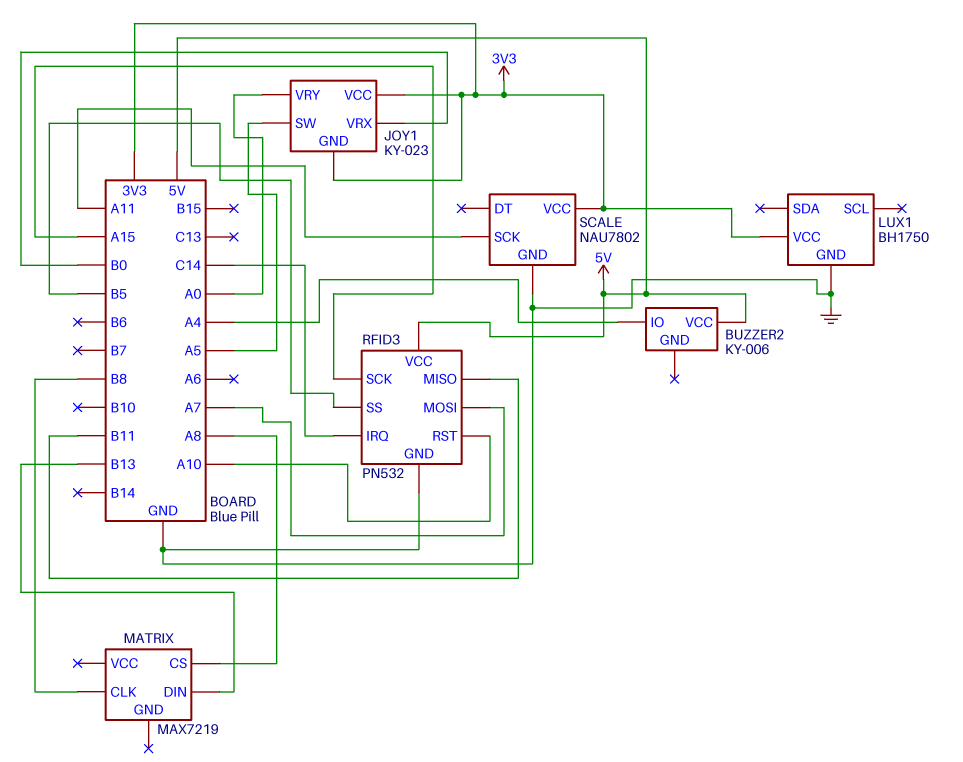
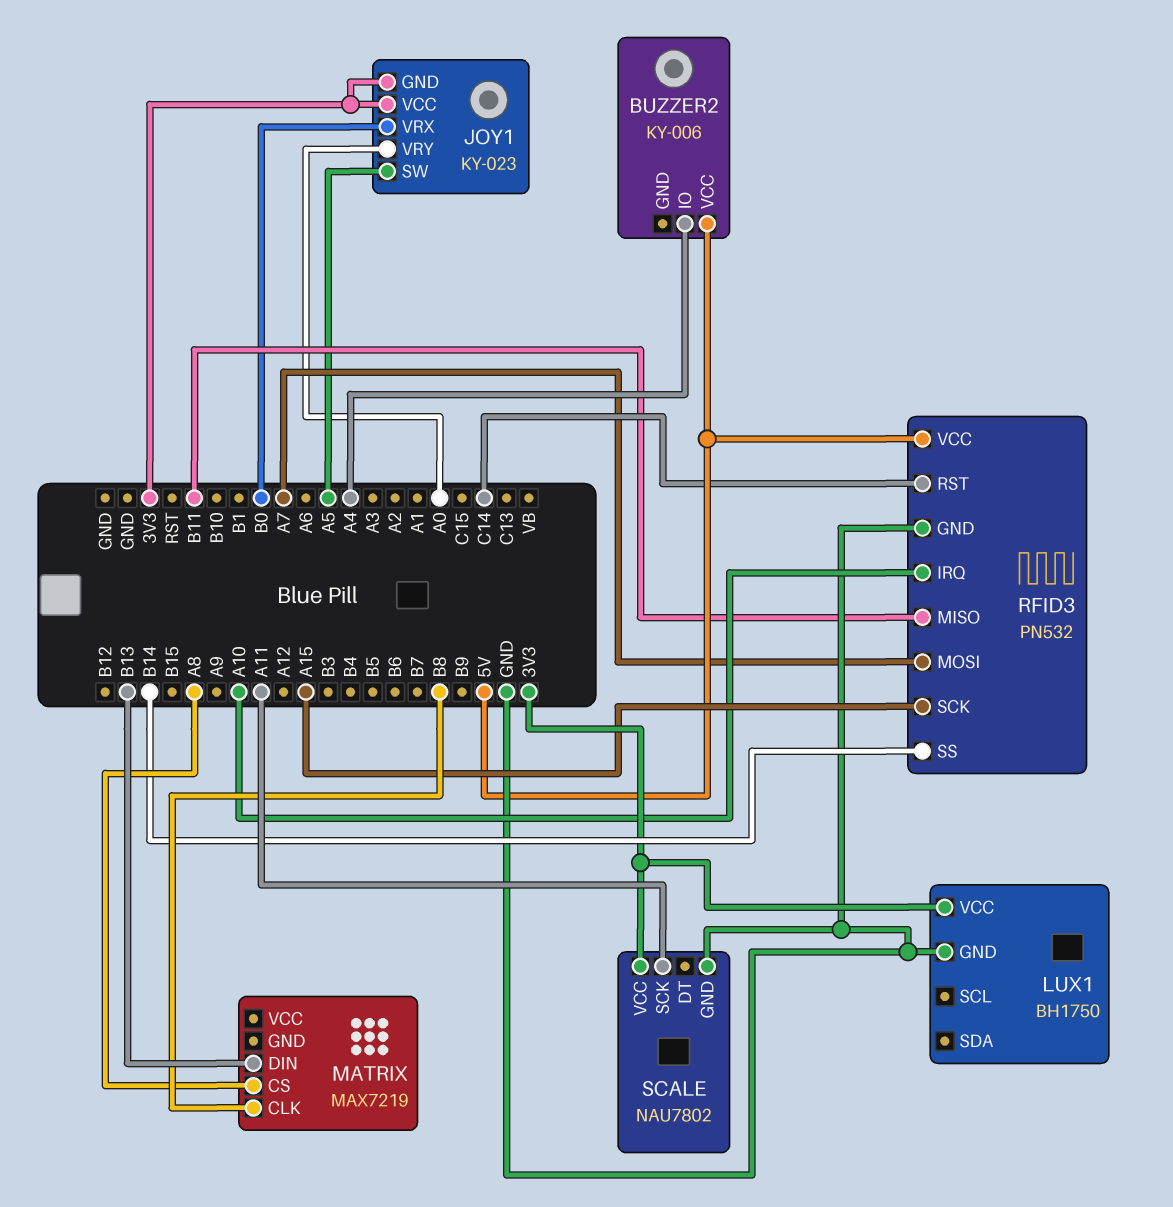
RFID3 pin IRQ: C14 -> A10
RFID3 pin RST: A10 -> C14
RFID3 pin SS: B5 -> B14

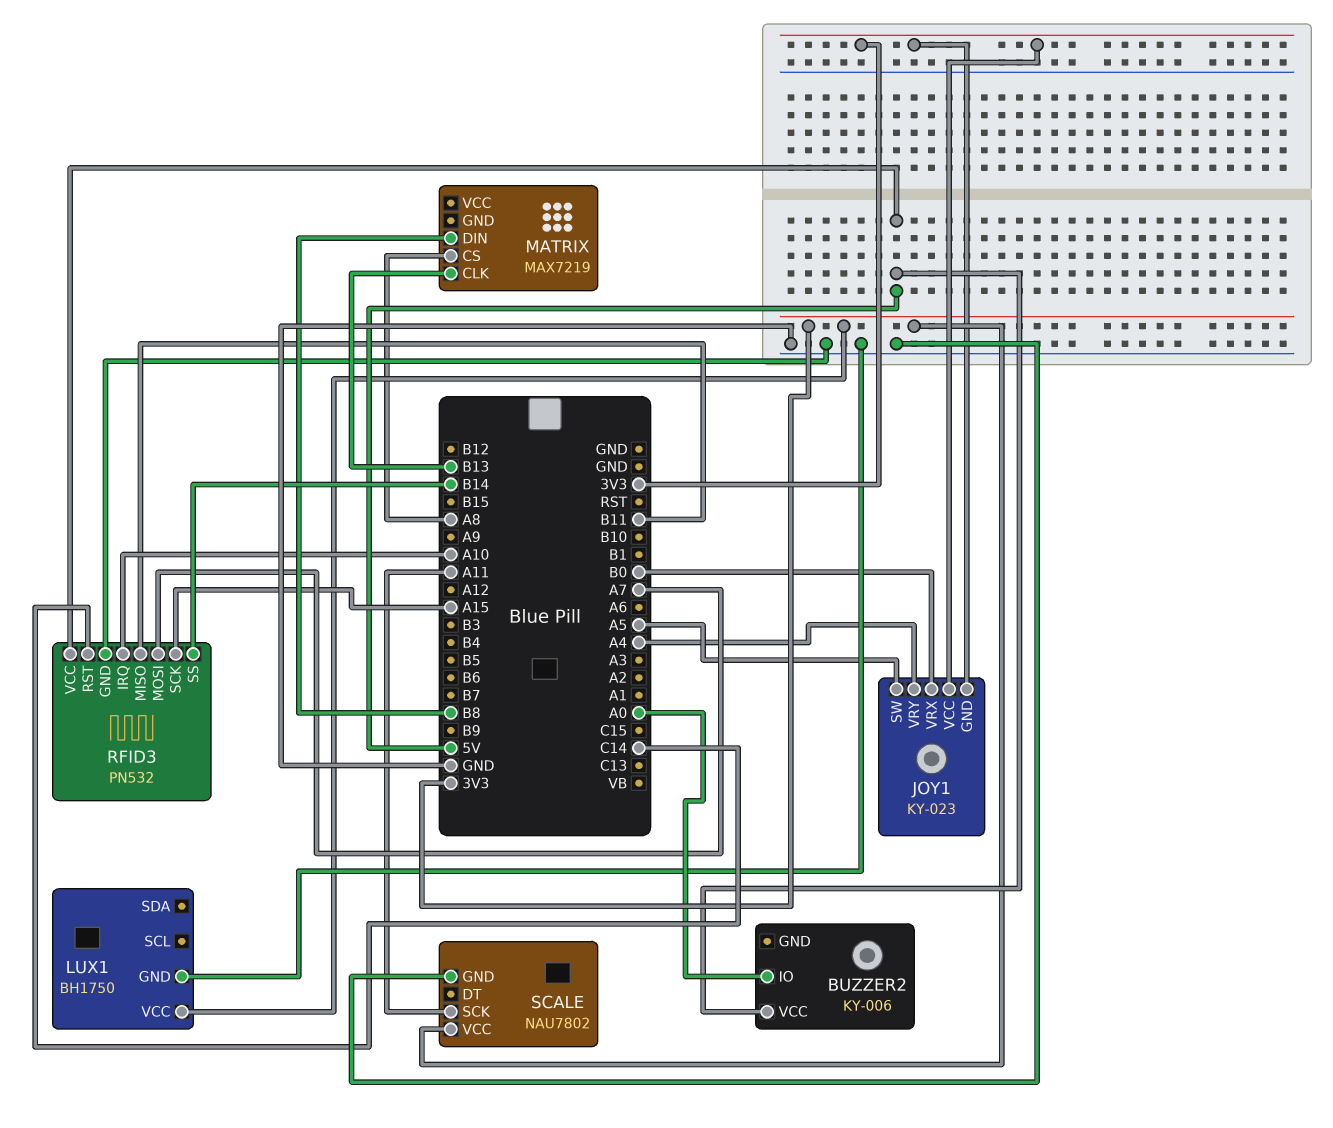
BUZZER2 pin IO: A4 -> A0
JOY1 pin VRY: A0 -> A4
MATRIX pin CLK: B8 -> B13
MATRIX pin DIN: B13 -> B8

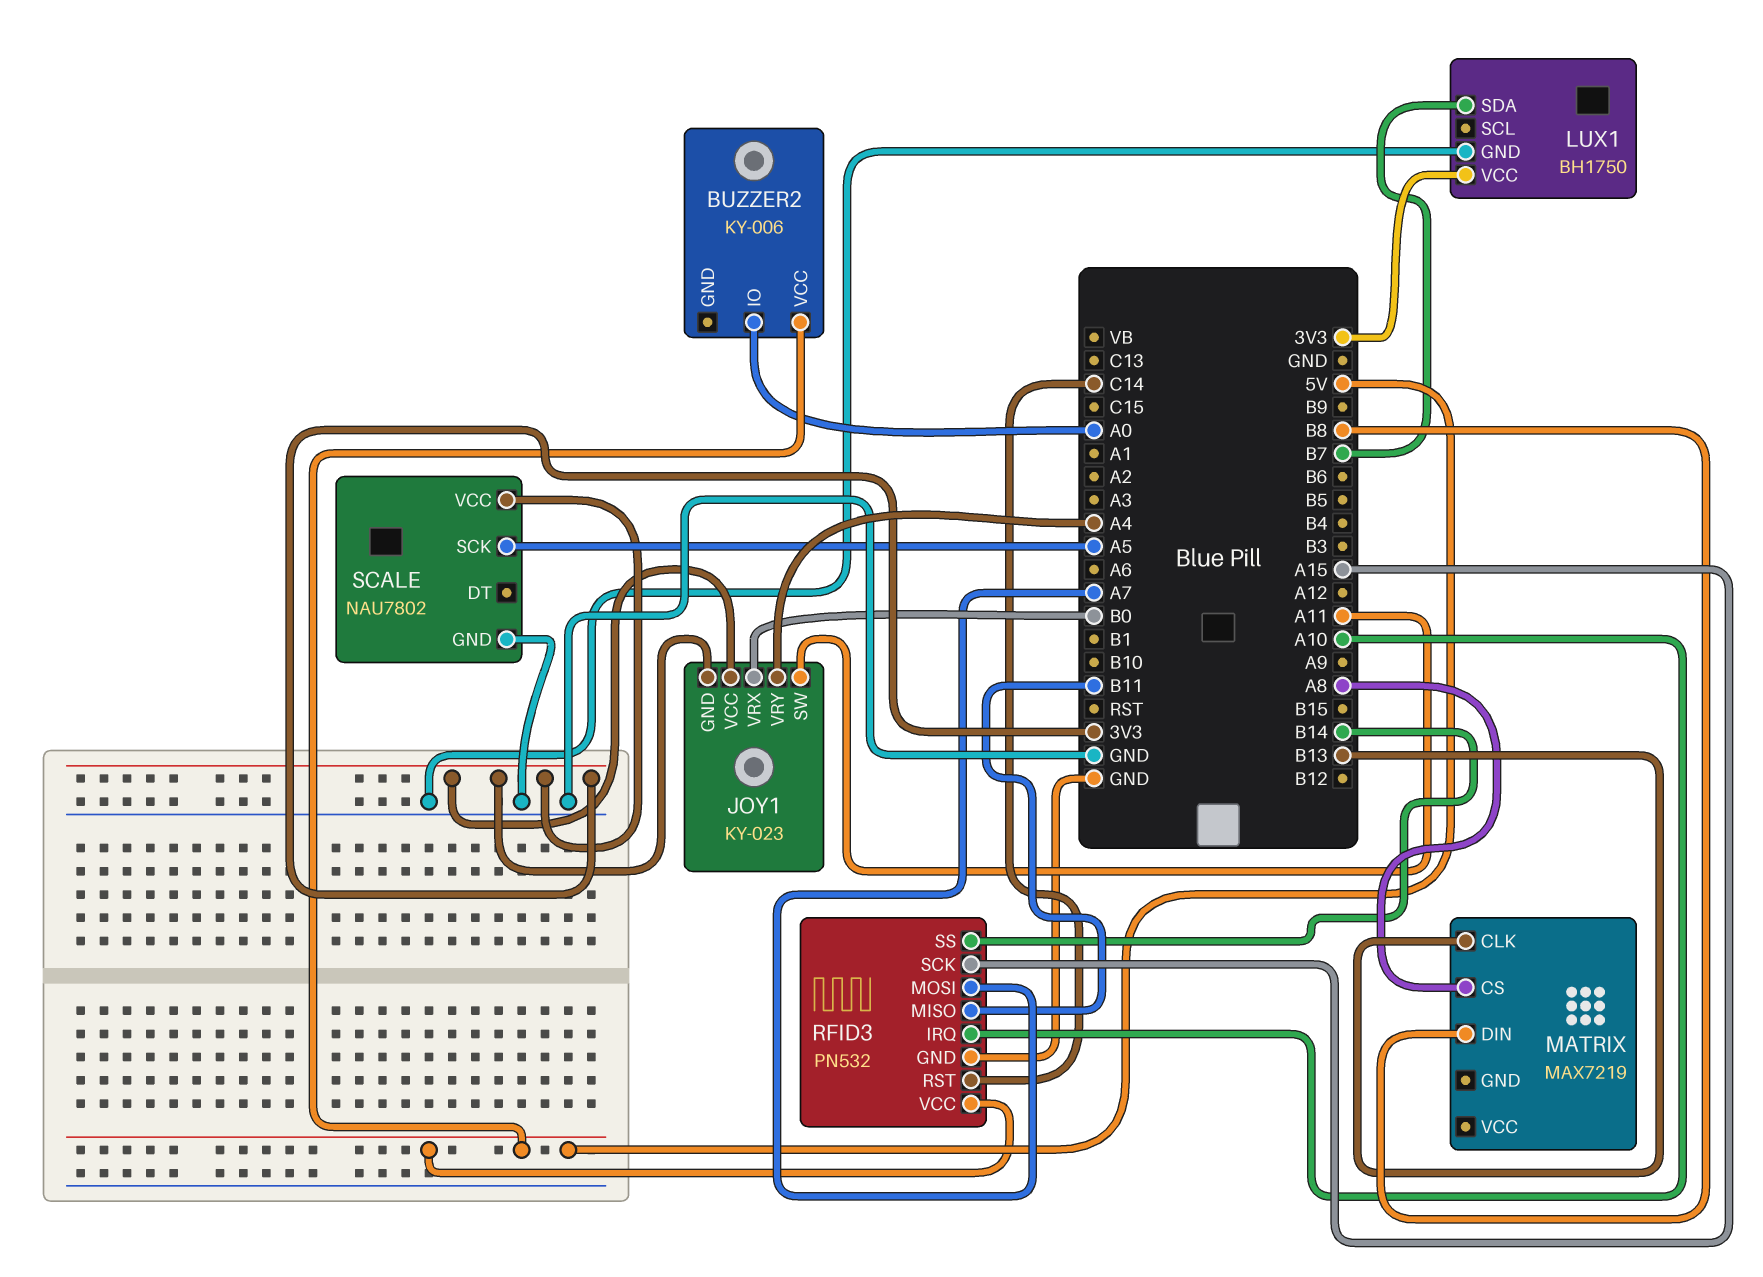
JOY1 pin SW: A5 -> A11
LUX1 pin SDA: none -> B7
SCALE pin SCK: A11 -> A5

